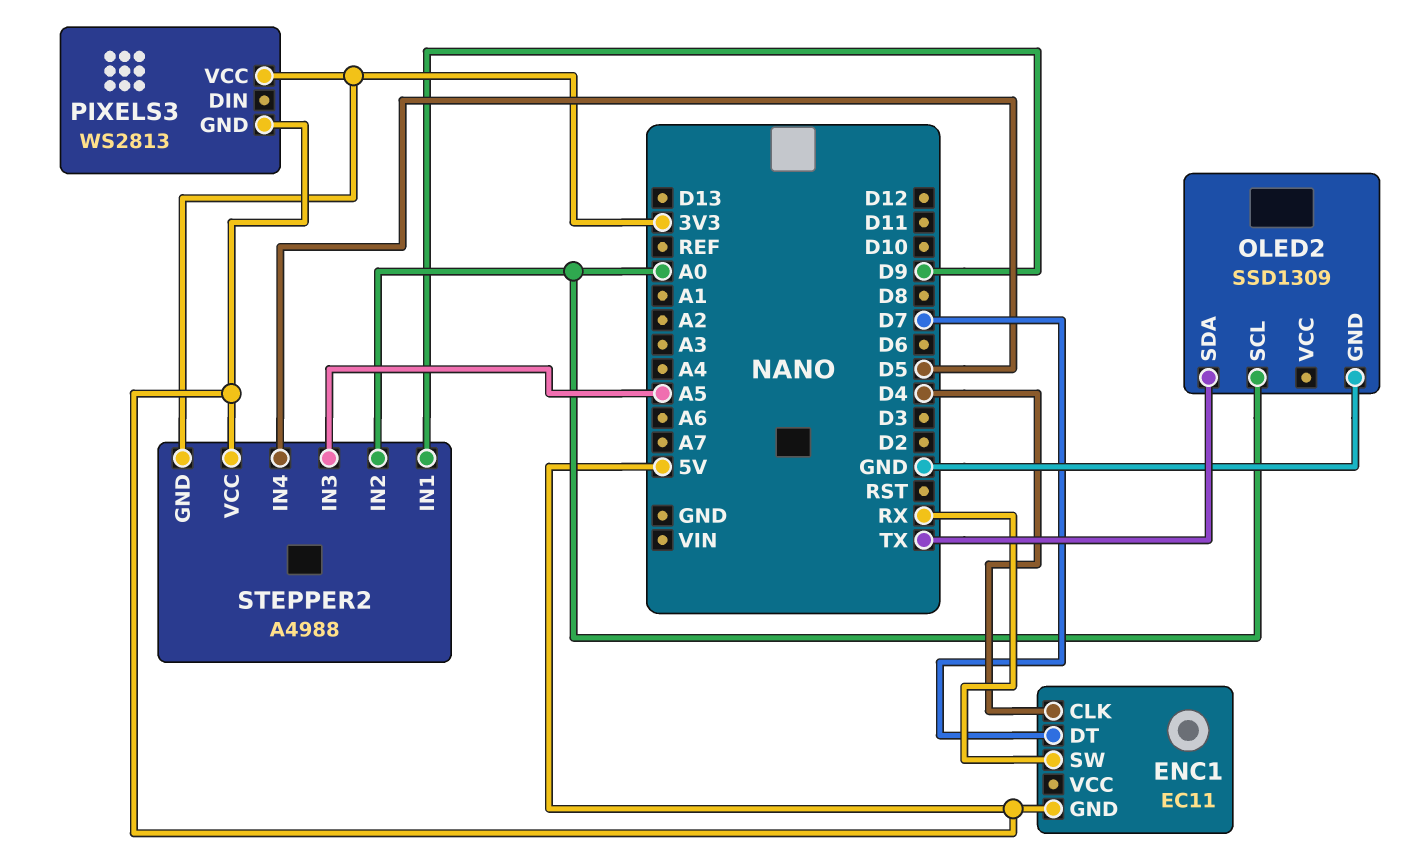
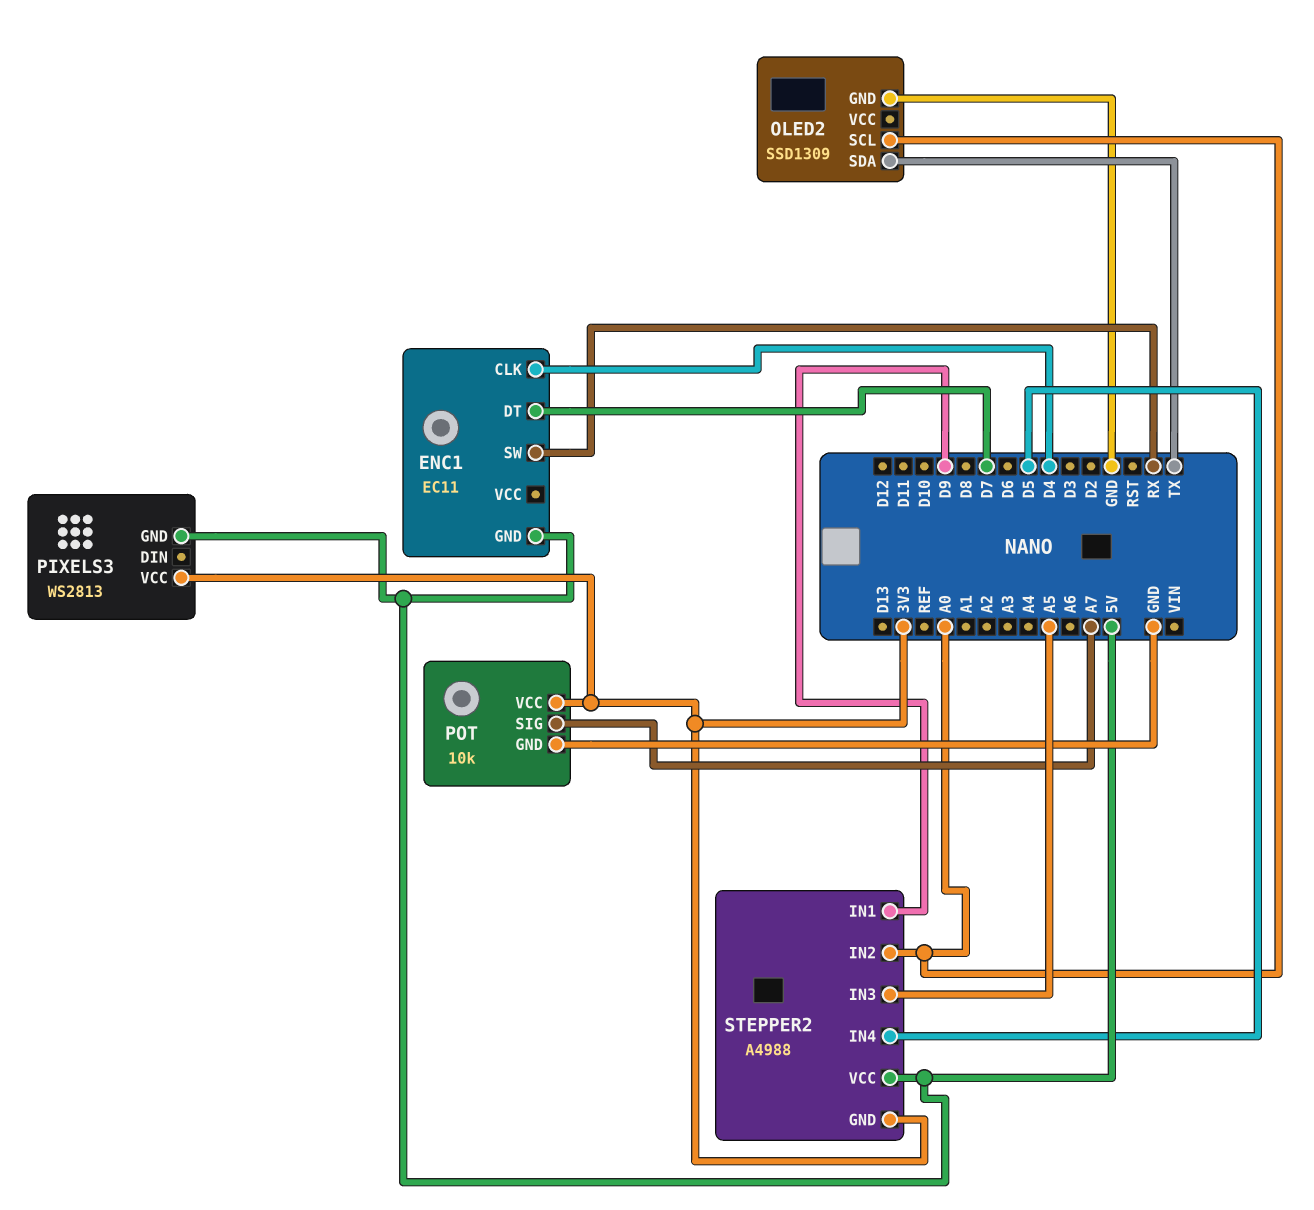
POT: none -> 10k
POT pin GND: none -> GND
POT pin SIG: none -> A7
POT pin VCC: none -> 3V3

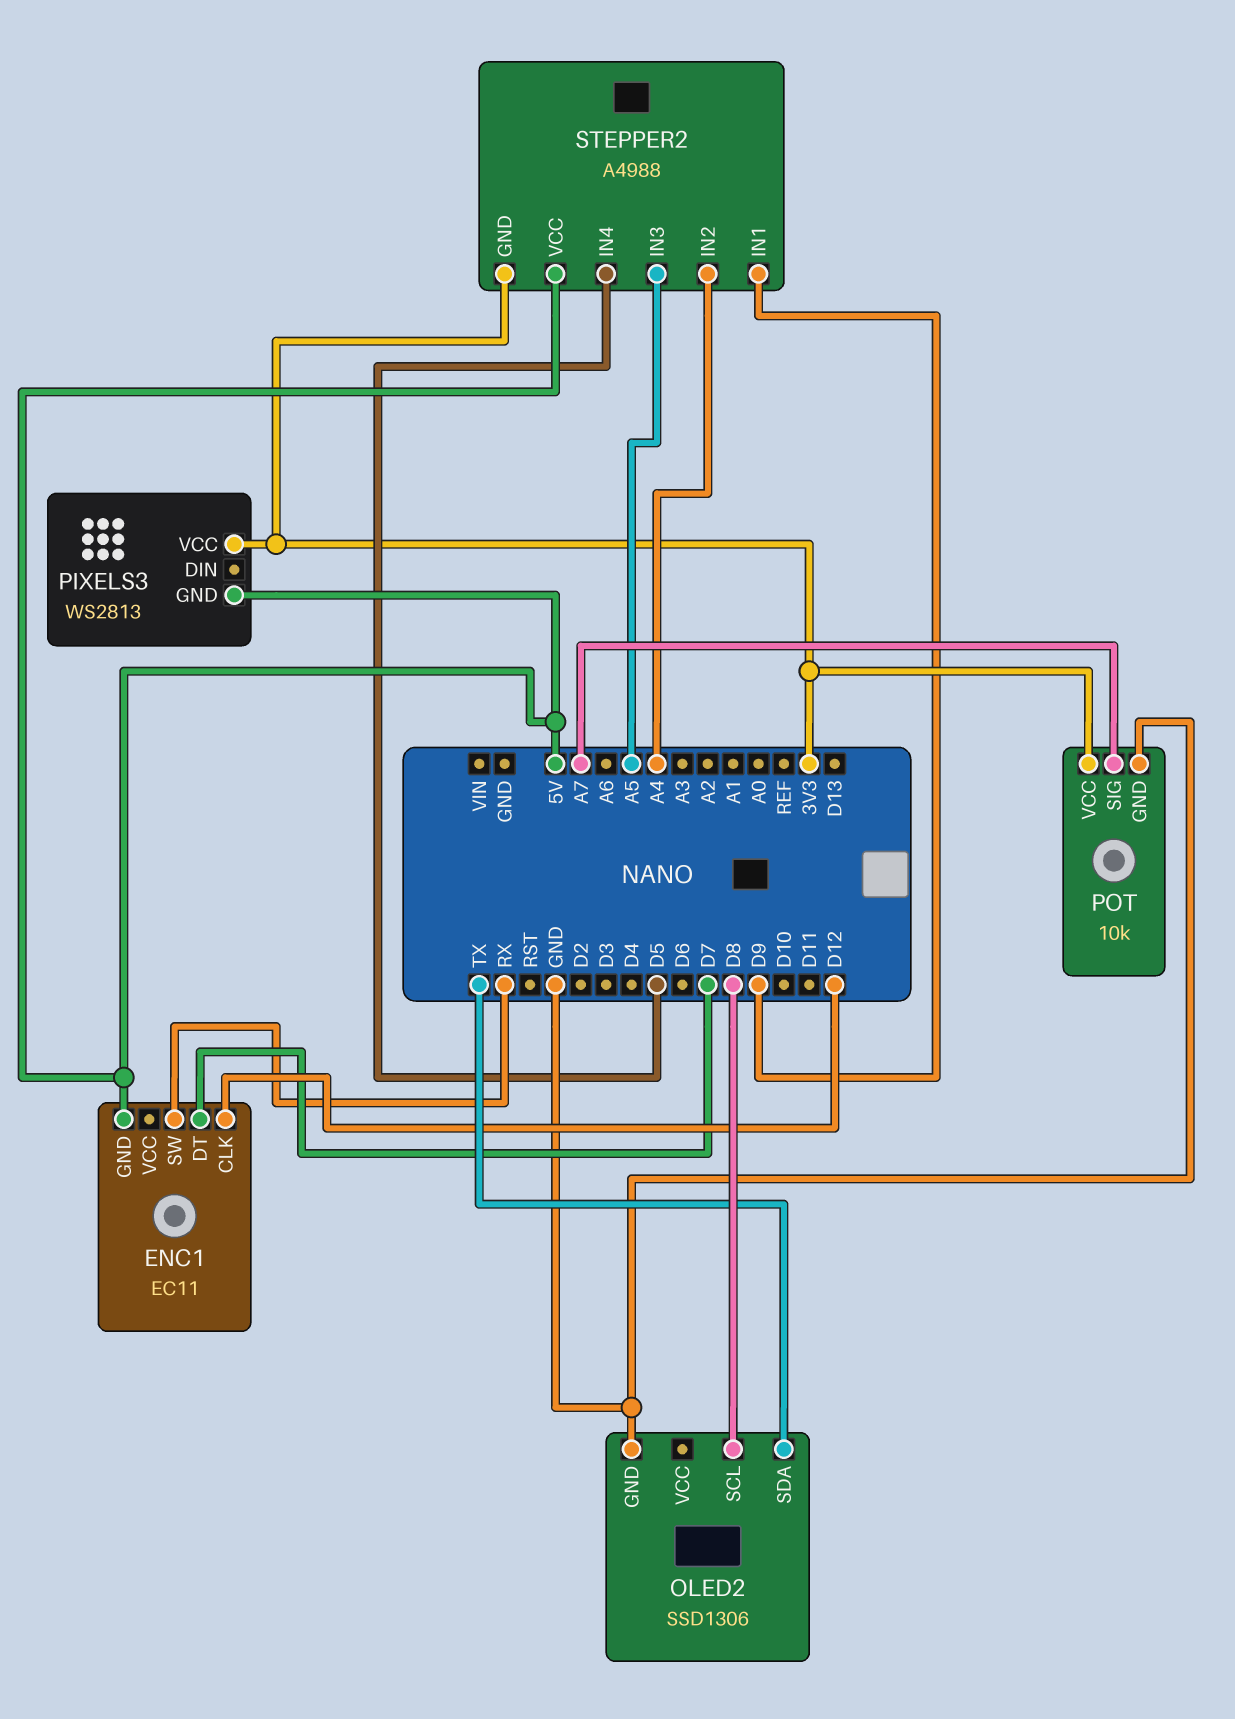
ENC1 pin CLK: D4 -> D12
OLED2: SSD1309 -> SSD1306
OLED2 pin SCL: A0 -> D8
STEPPER2 pin IN2: A0 -> A4

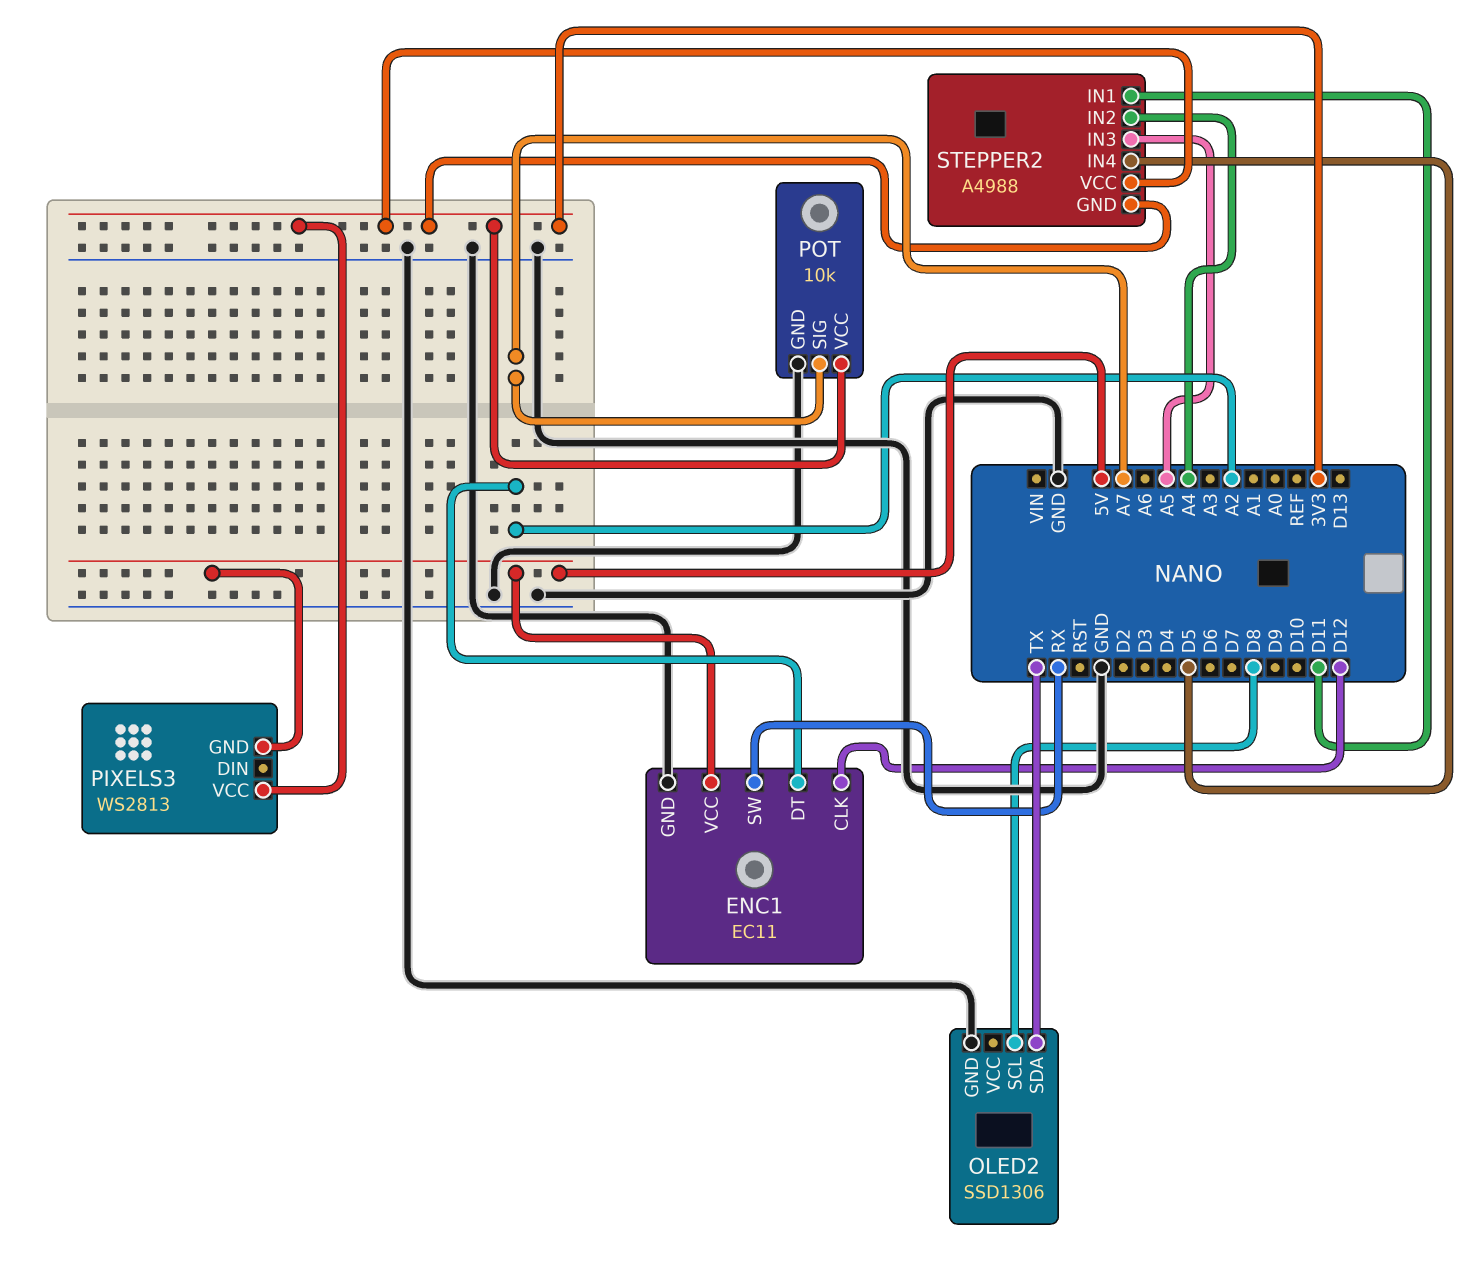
ENC1 pin DT: D7 -> A2
ENC1 pin GND: 5V -> GND
ENC1 pin VCC: none -> 5V
STEPPER2 pin IN1: D9 -> D11
STEPPER2 pin VCC: 5V -> 3V3

